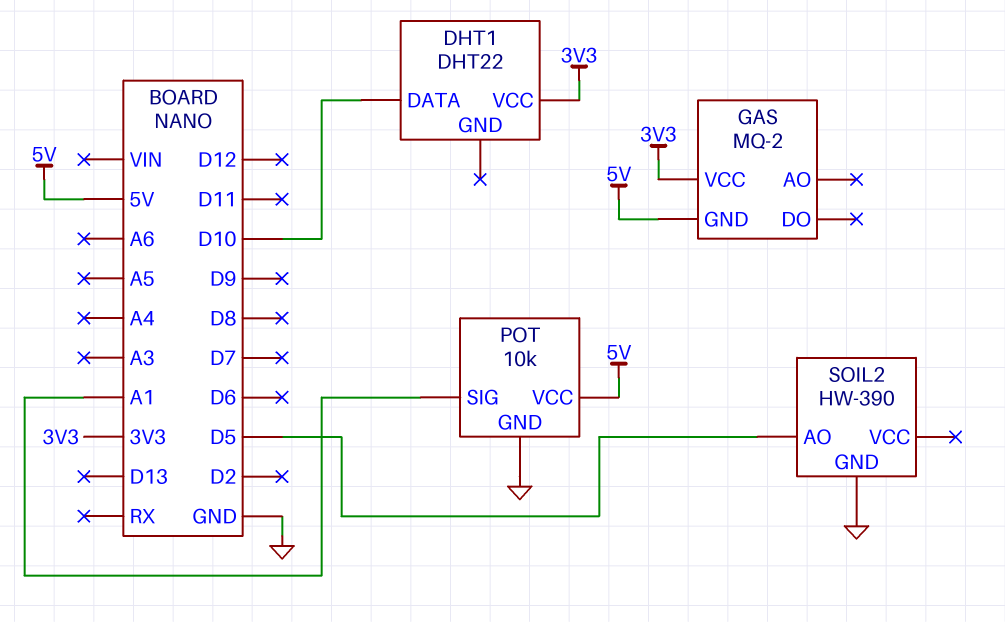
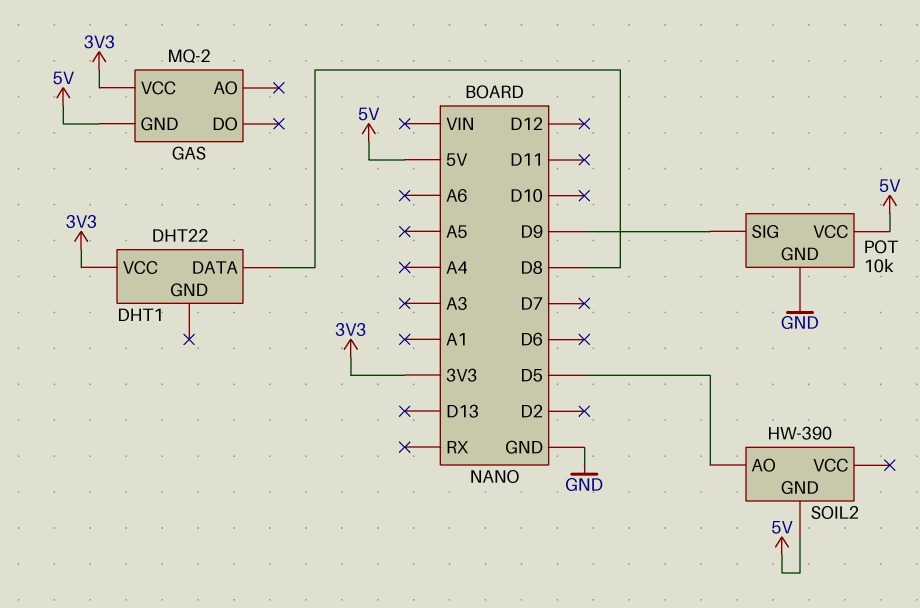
DHT1 pin DATA: D10 -> D8
POT pin SIG: A1 -> D9
SOIL2 pin GND: GND -> 5V

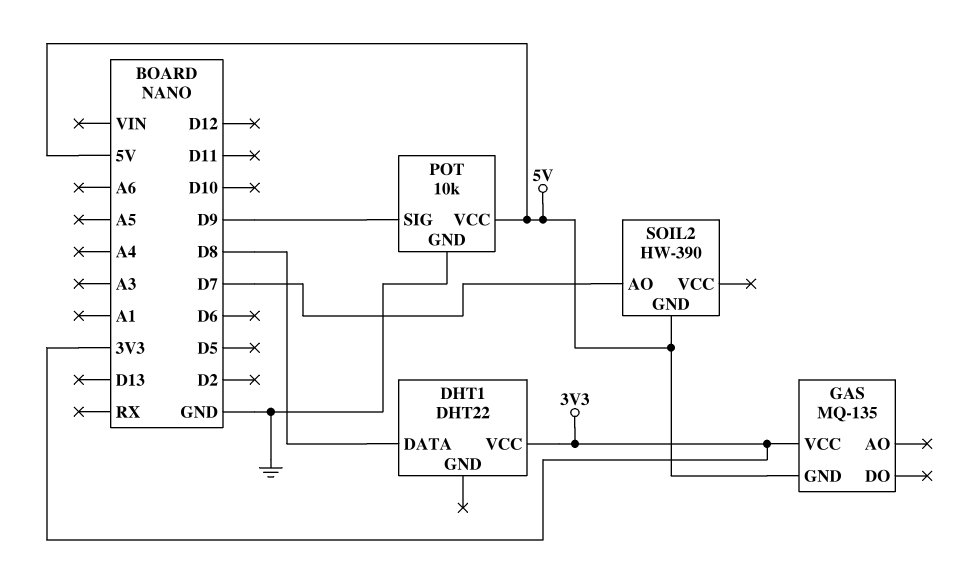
GAS: MQ-2 -> MQ-135
SOIL2 pin AO: D5 -> D7

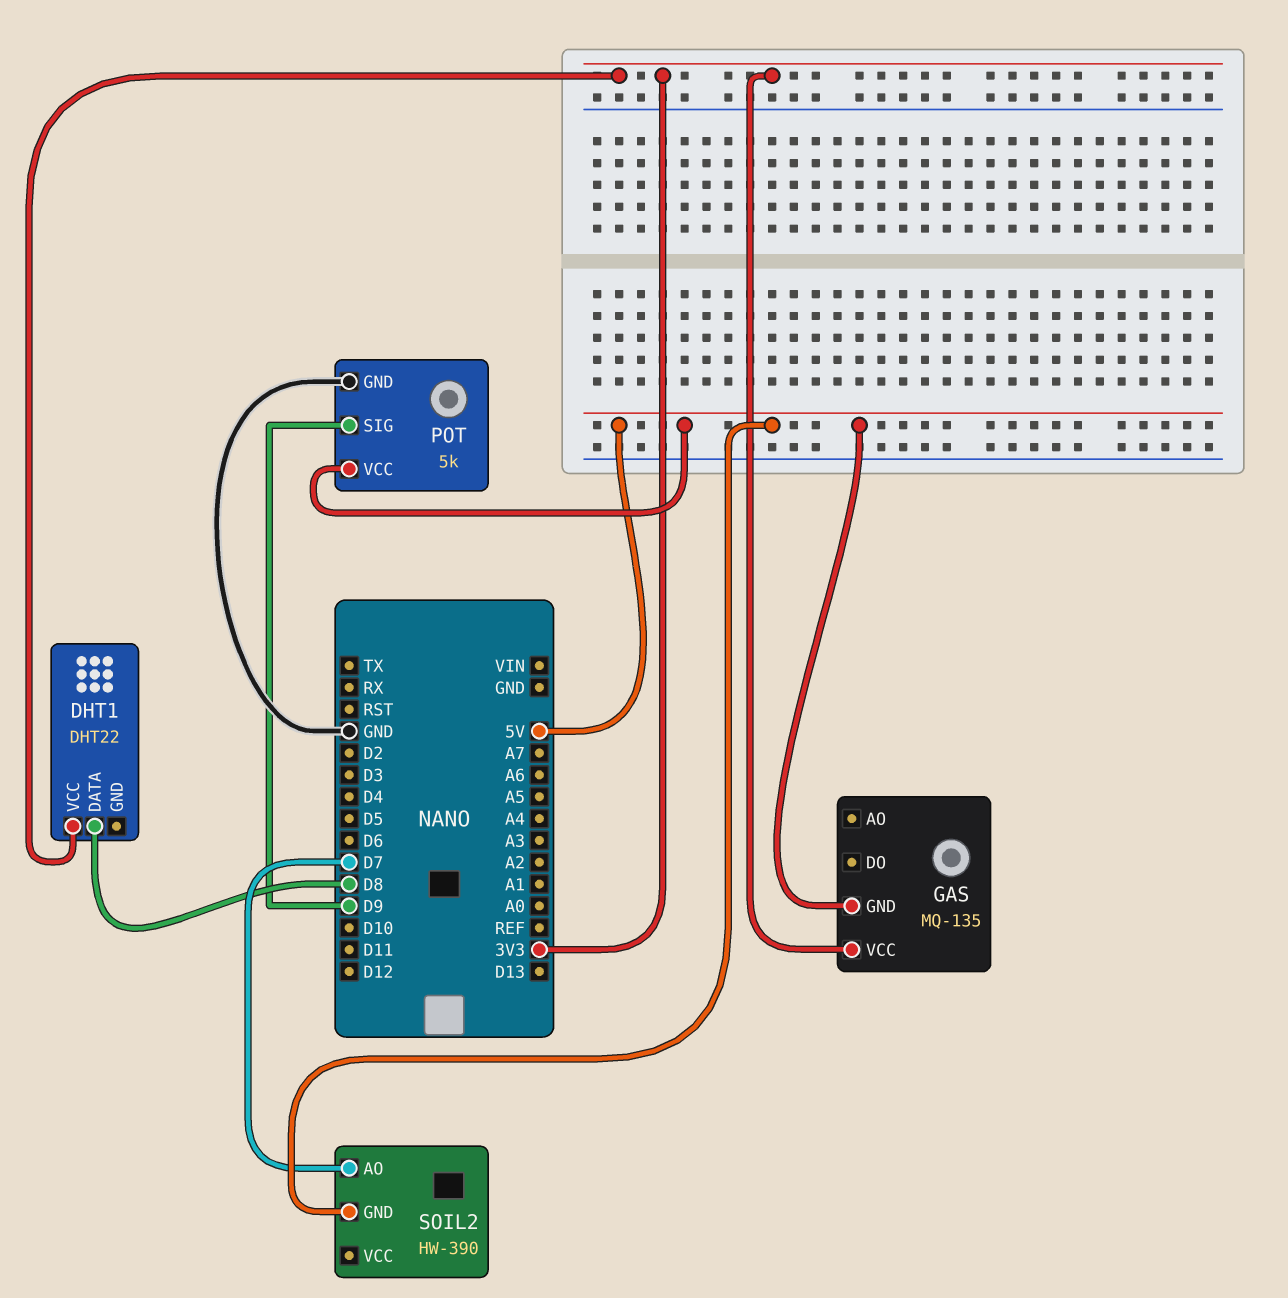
POT: 10k -> 5k

